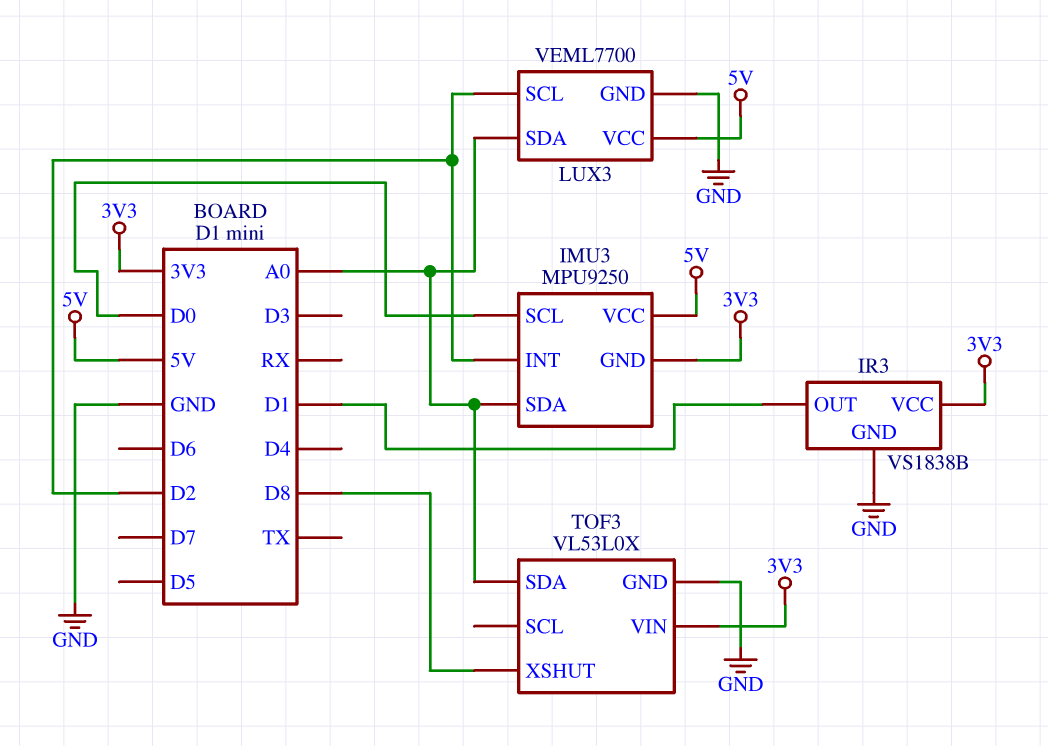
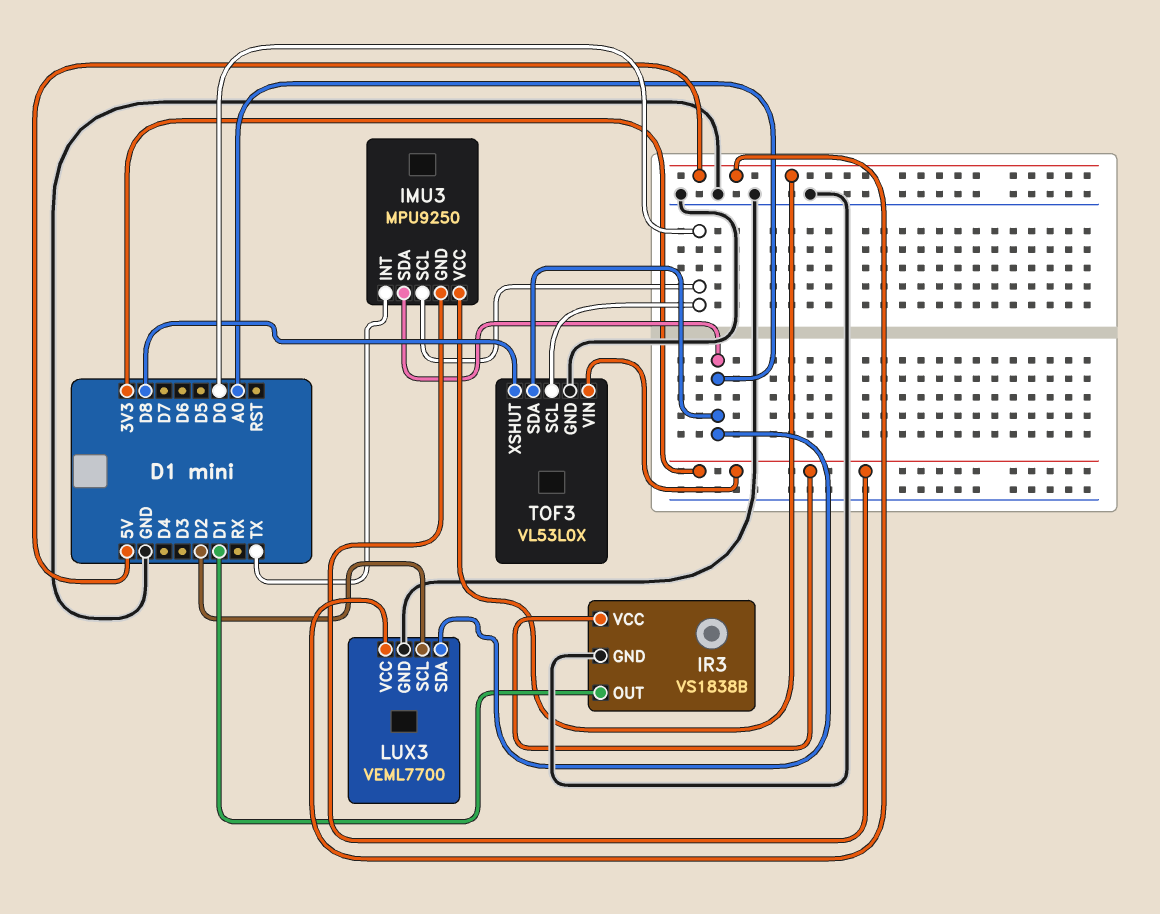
IMU3 pin INT: D2 -> TX
TOF3 pin SCL: none -> D0

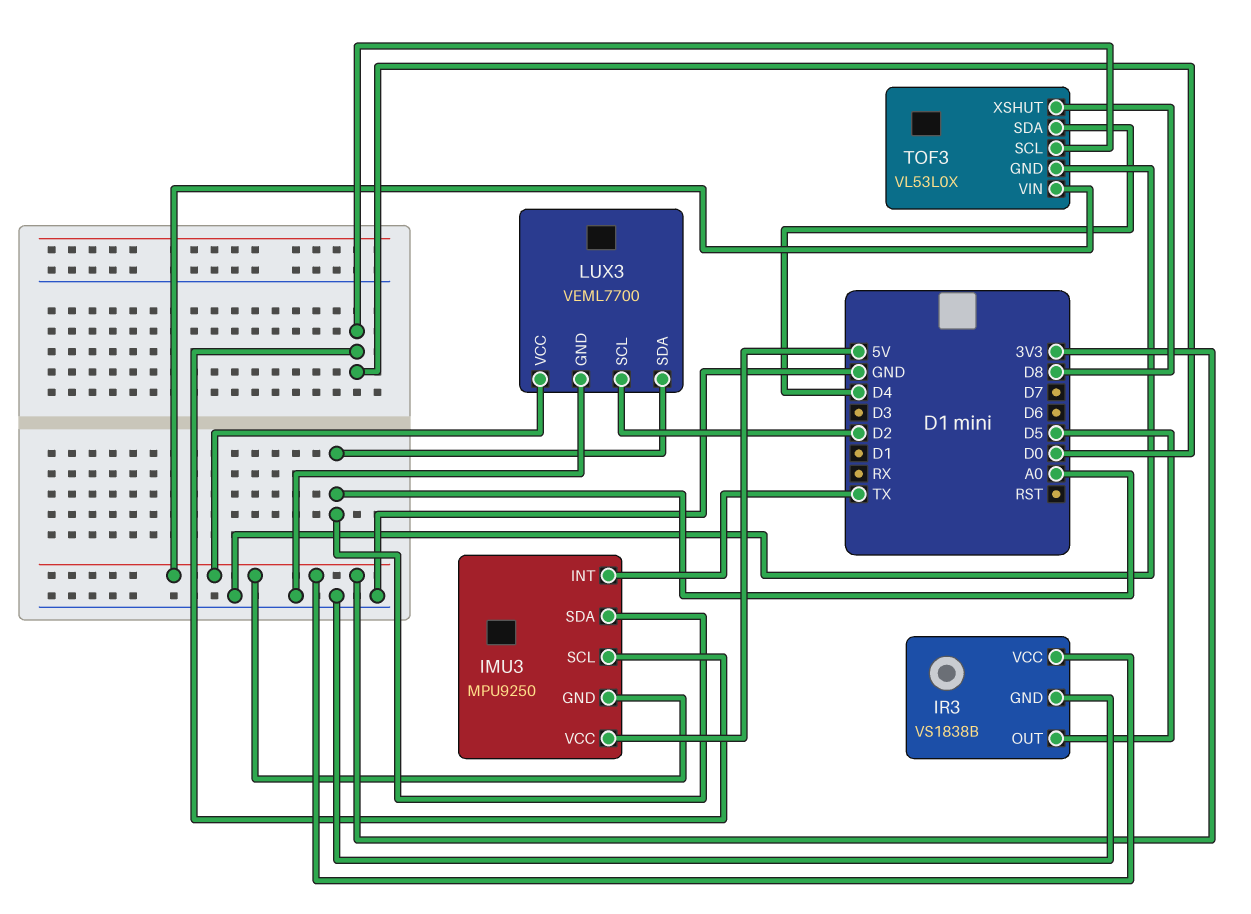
IR3 pin OUT: D1 -> D5
LUX3 pin VCC: 5V -> 3V3
TOF3 pin SDA: A0 -> D4

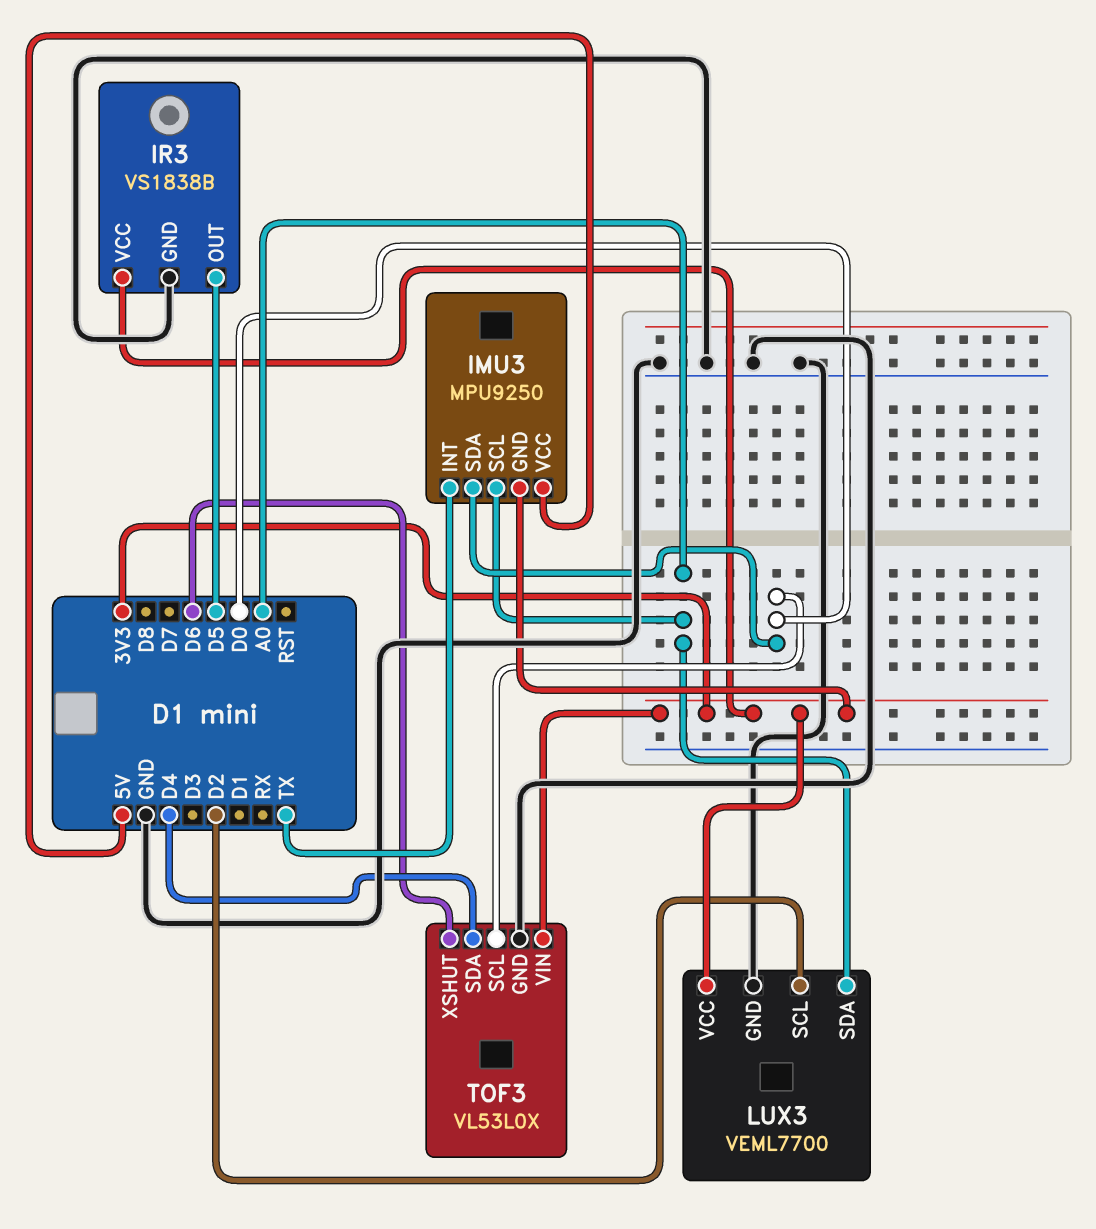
IMU3 pin SCL: D0 -> A0
IMU3 pin SDA: A0 -> D0
TOF3 pin XSHUT: D8 -> D6

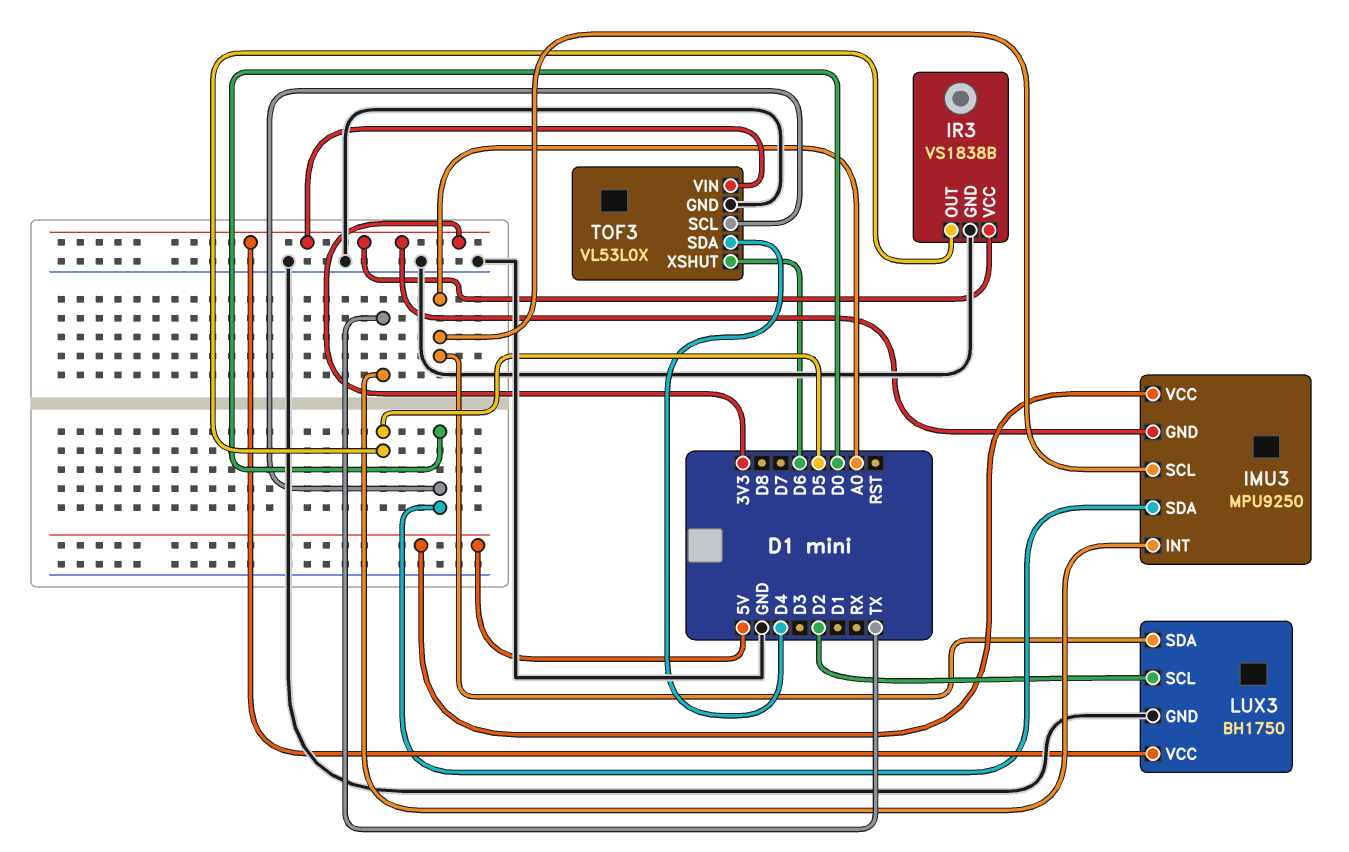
LUX3: VEML7700 -> BH1750

